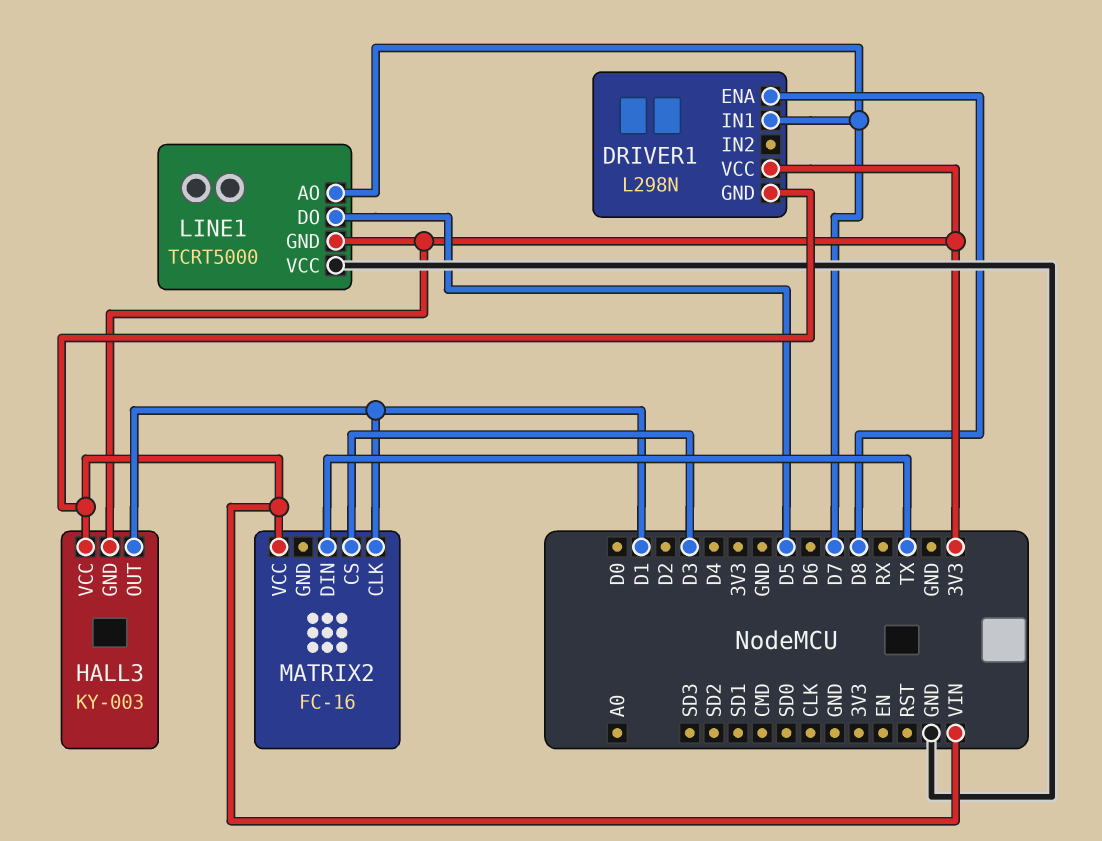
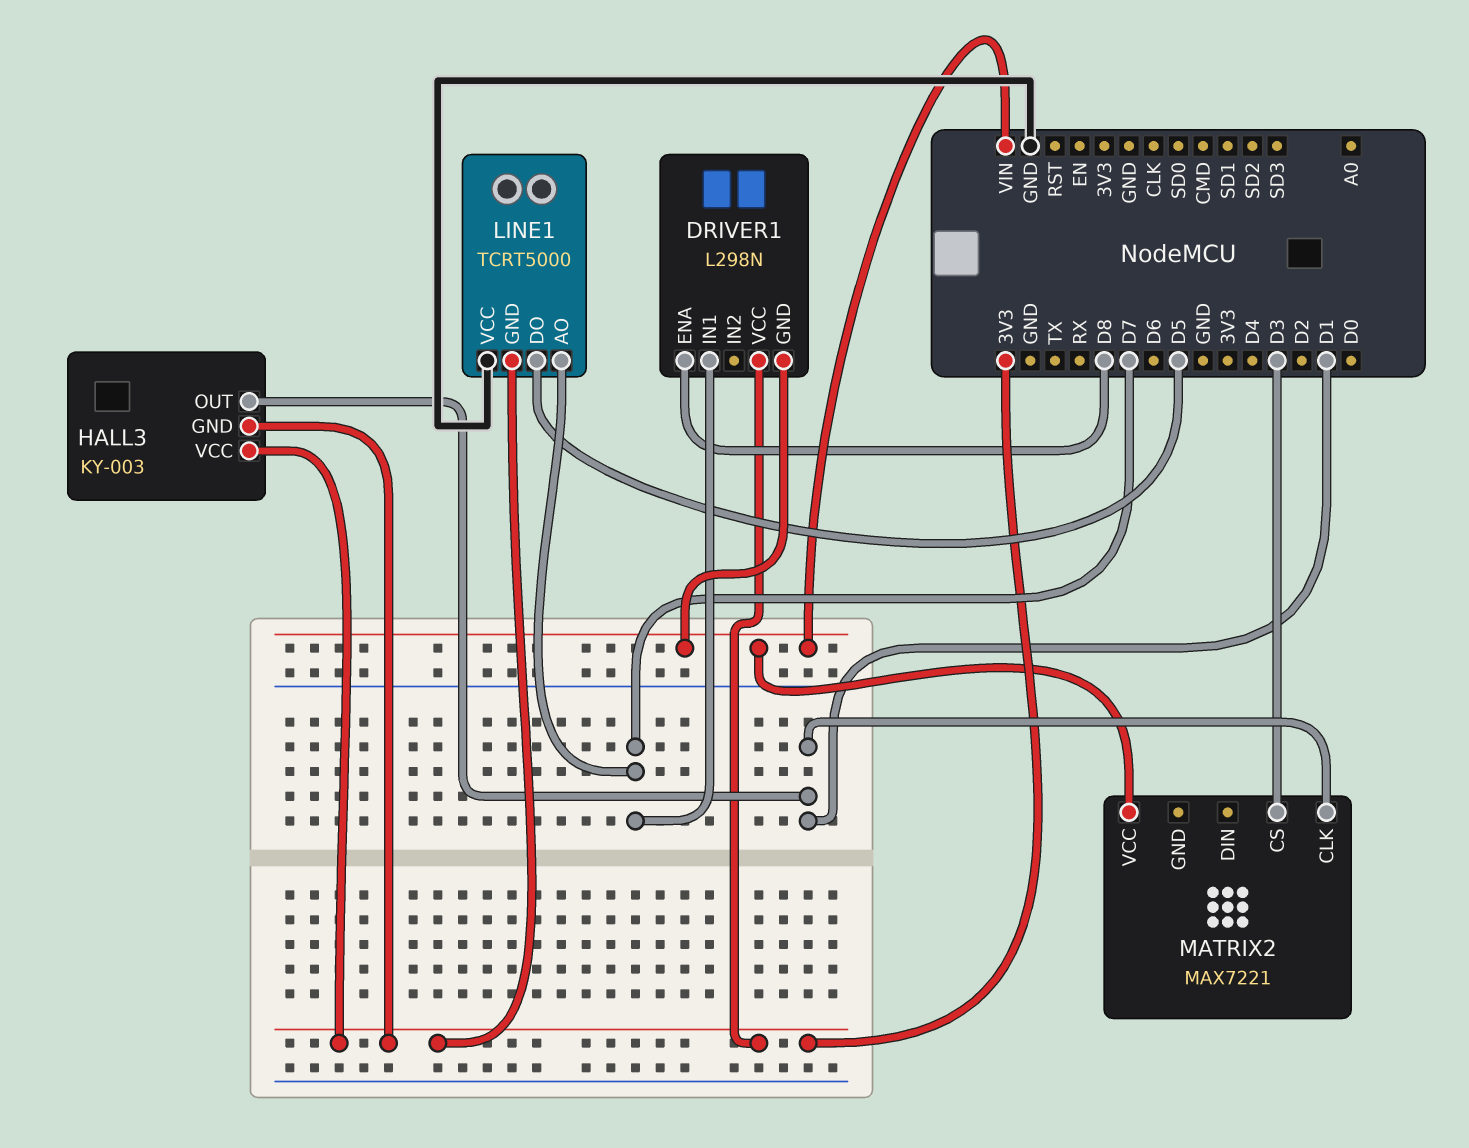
HALL3 pin VCC: VIN -> 3V3
MATRIX2: FC-16 -> MAX7221
MATRIX2 pin DIN: TX -> none

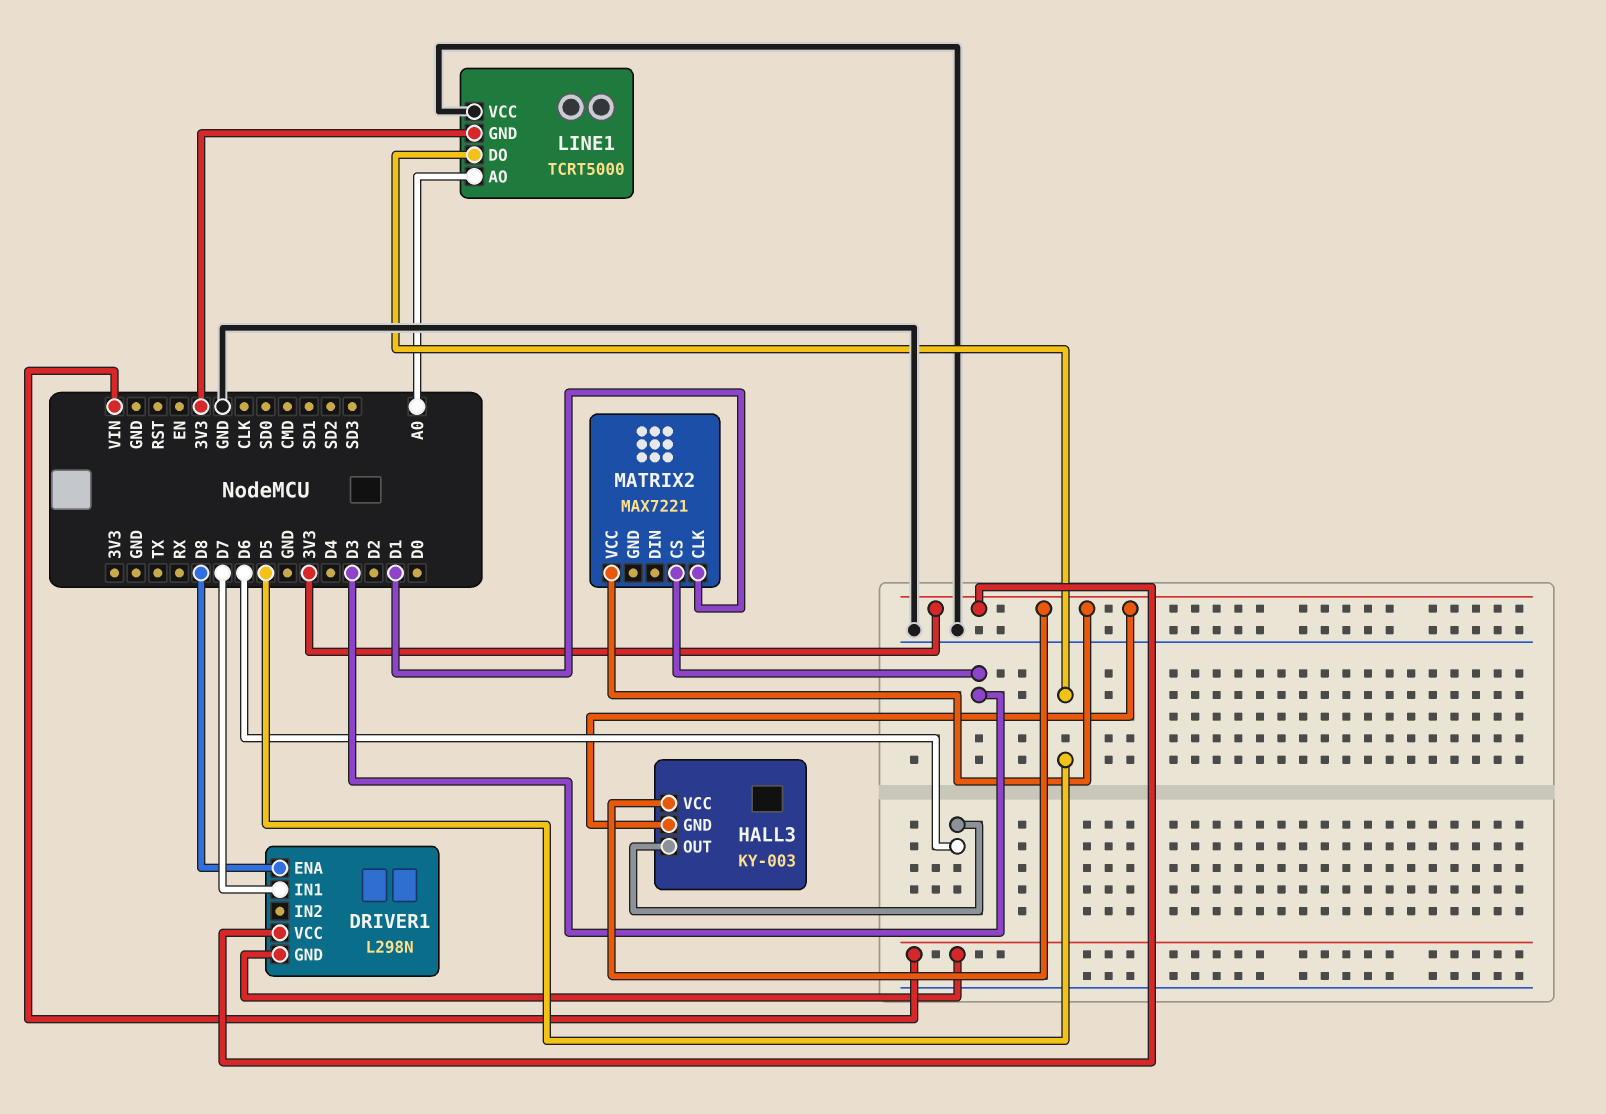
HALL3 pin OUT: D1 -> D6
LINE1 pin AO: D7 -> A0
MATRIX2 pin VCC: VIN -> 3V3

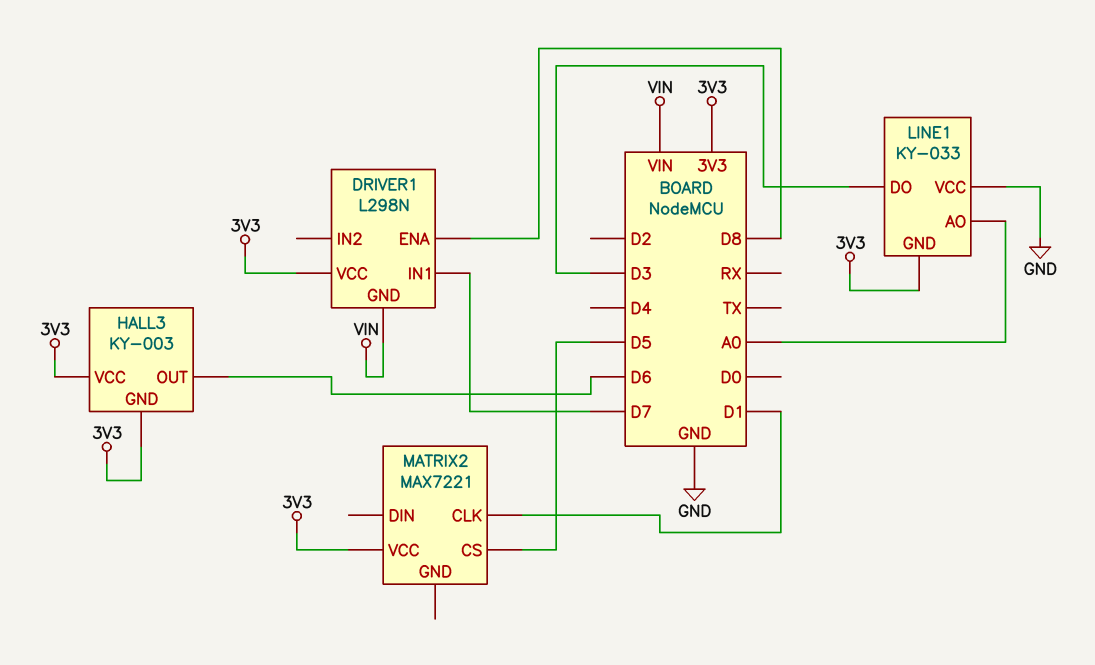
LINE1: TCRT5000 -> KY-033
LINE1 pin DO: D5 -> D3
MATRIX2 pin CS: D3 -> D5

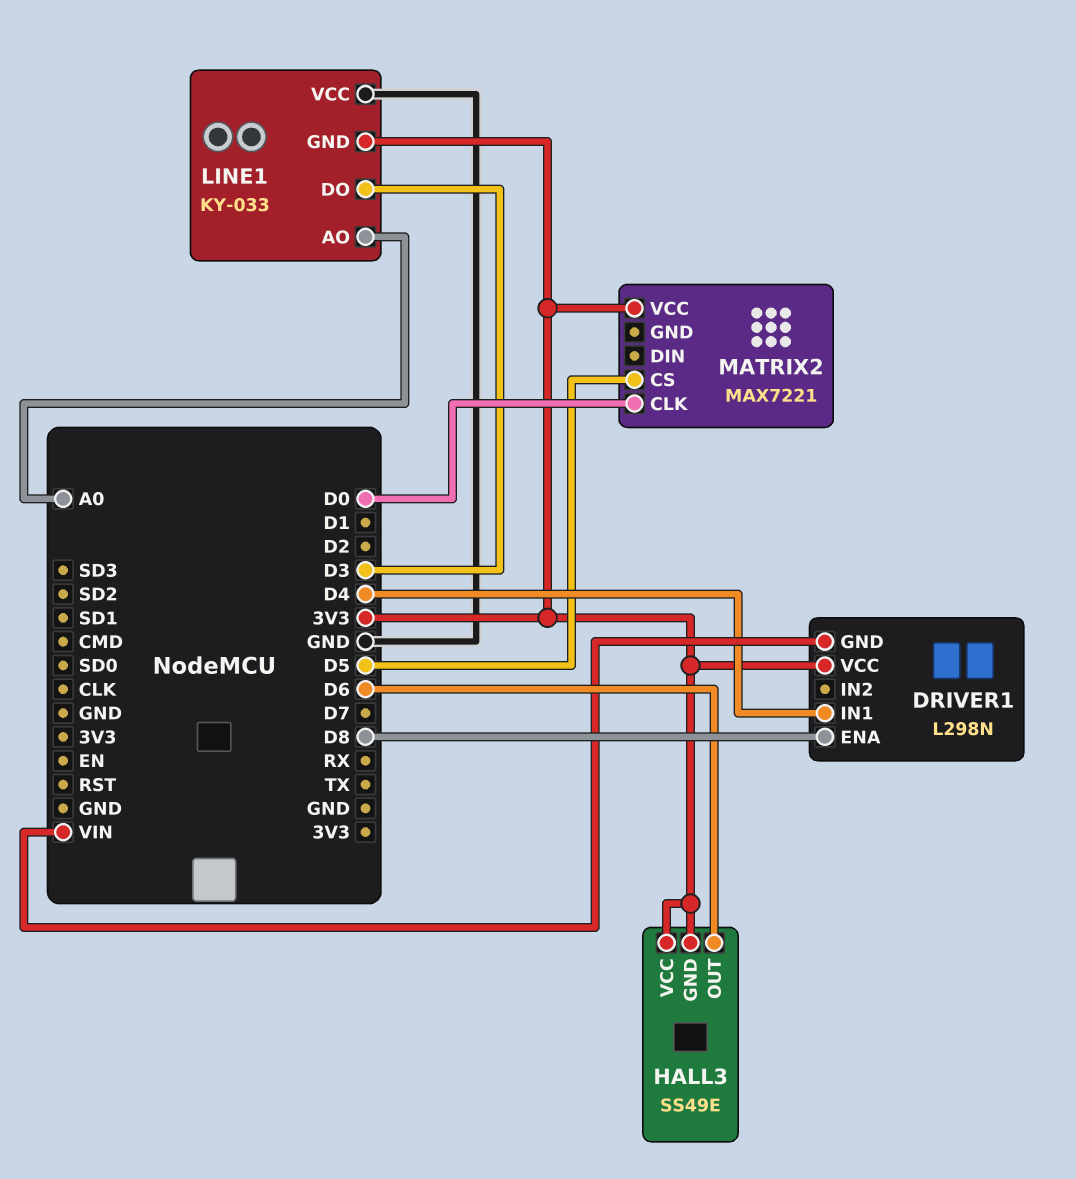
DRIVER1 pin IN1: D7 -> D4
HALL3: KY-003 -> SS49E
MATRIX2 pin CLK: D1 -> D0

